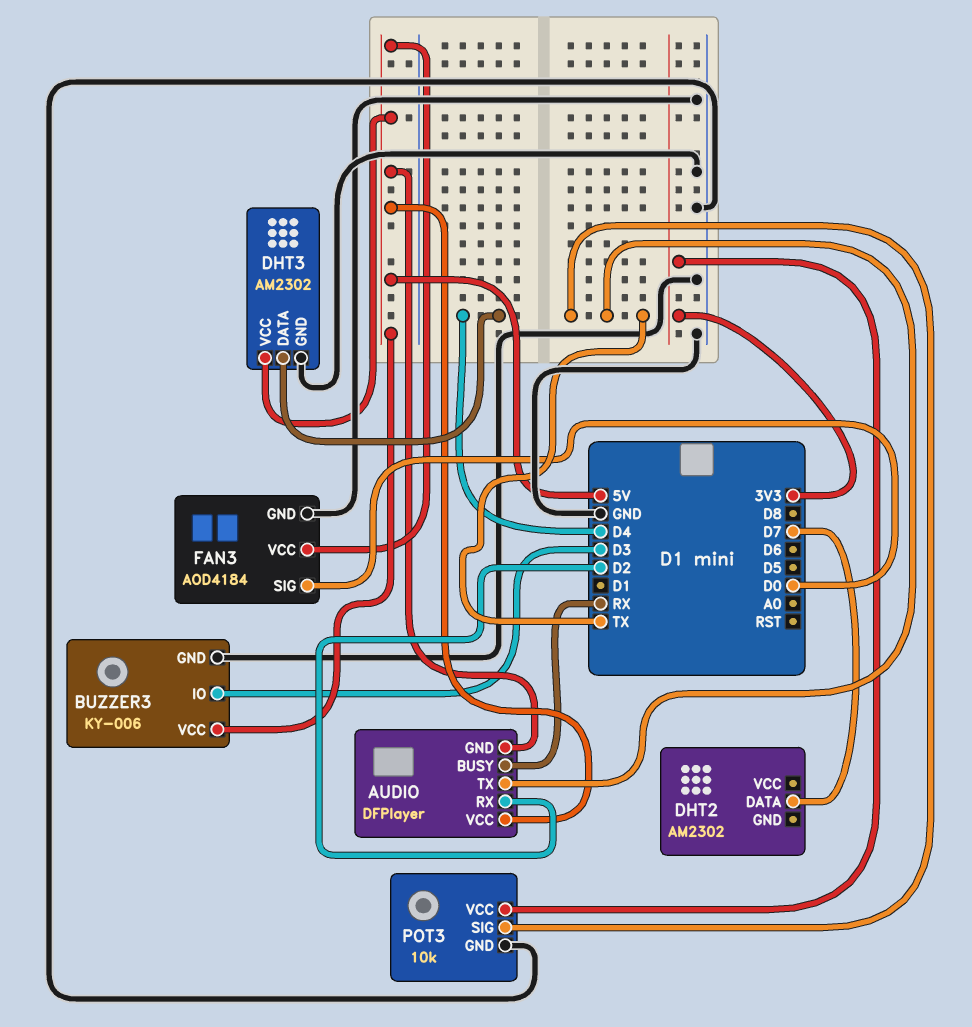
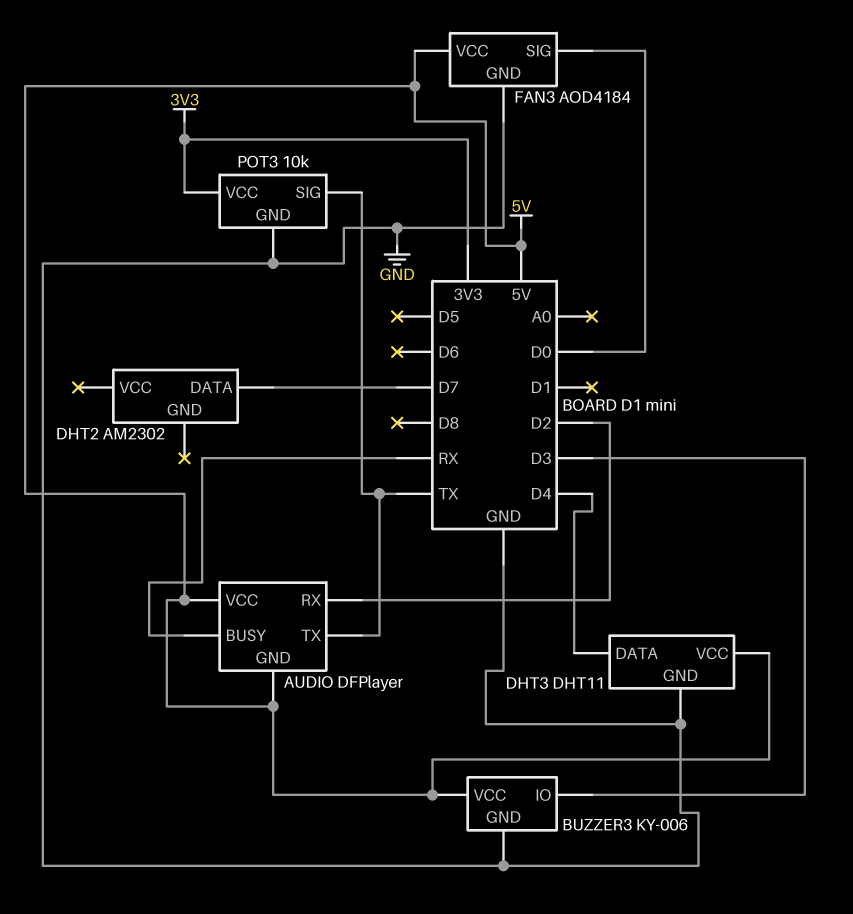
DHT3: AM2302 -> DHT11

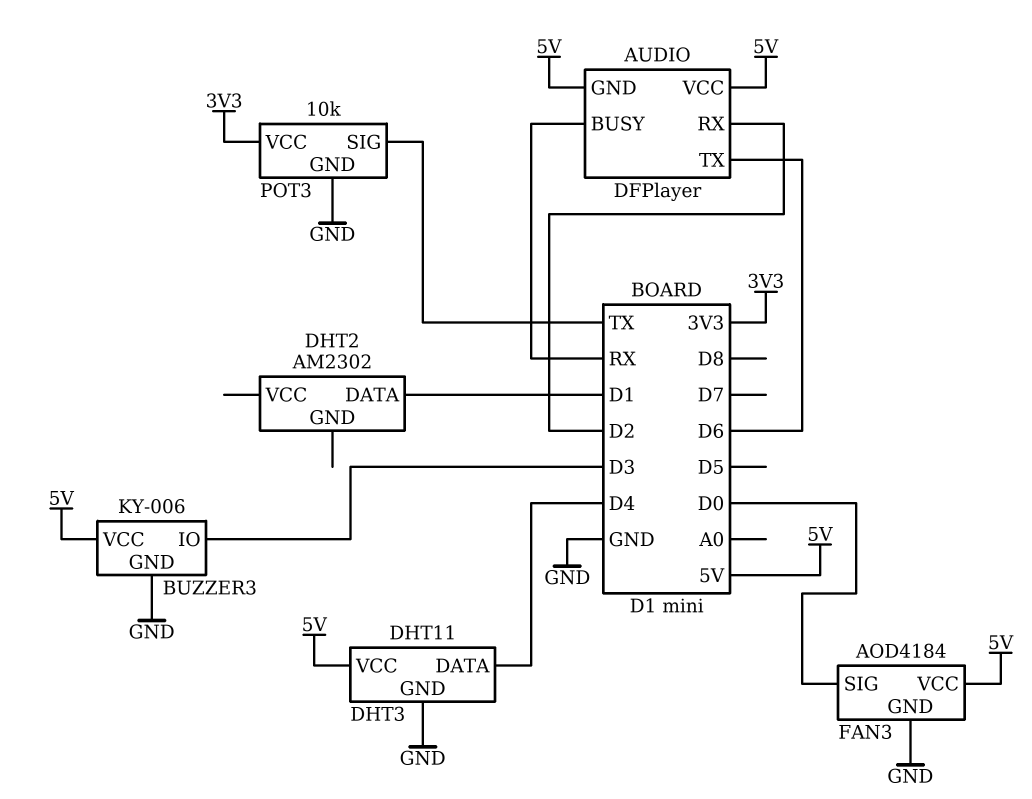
AUDIO pin TX: TX -> D6
DHT2 pin DATA: D7 -> D1

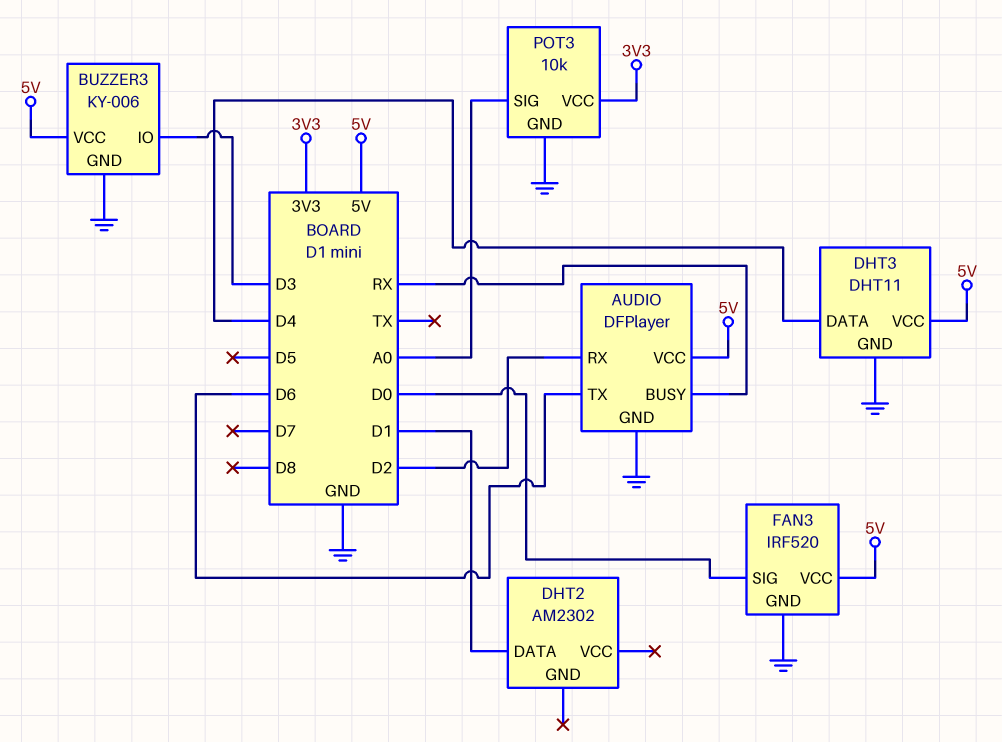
AUDIO pin GND: 5V -> GND
FAN3: AOD4184 -> IRF520
POT3 pin SIG: TX -> A0

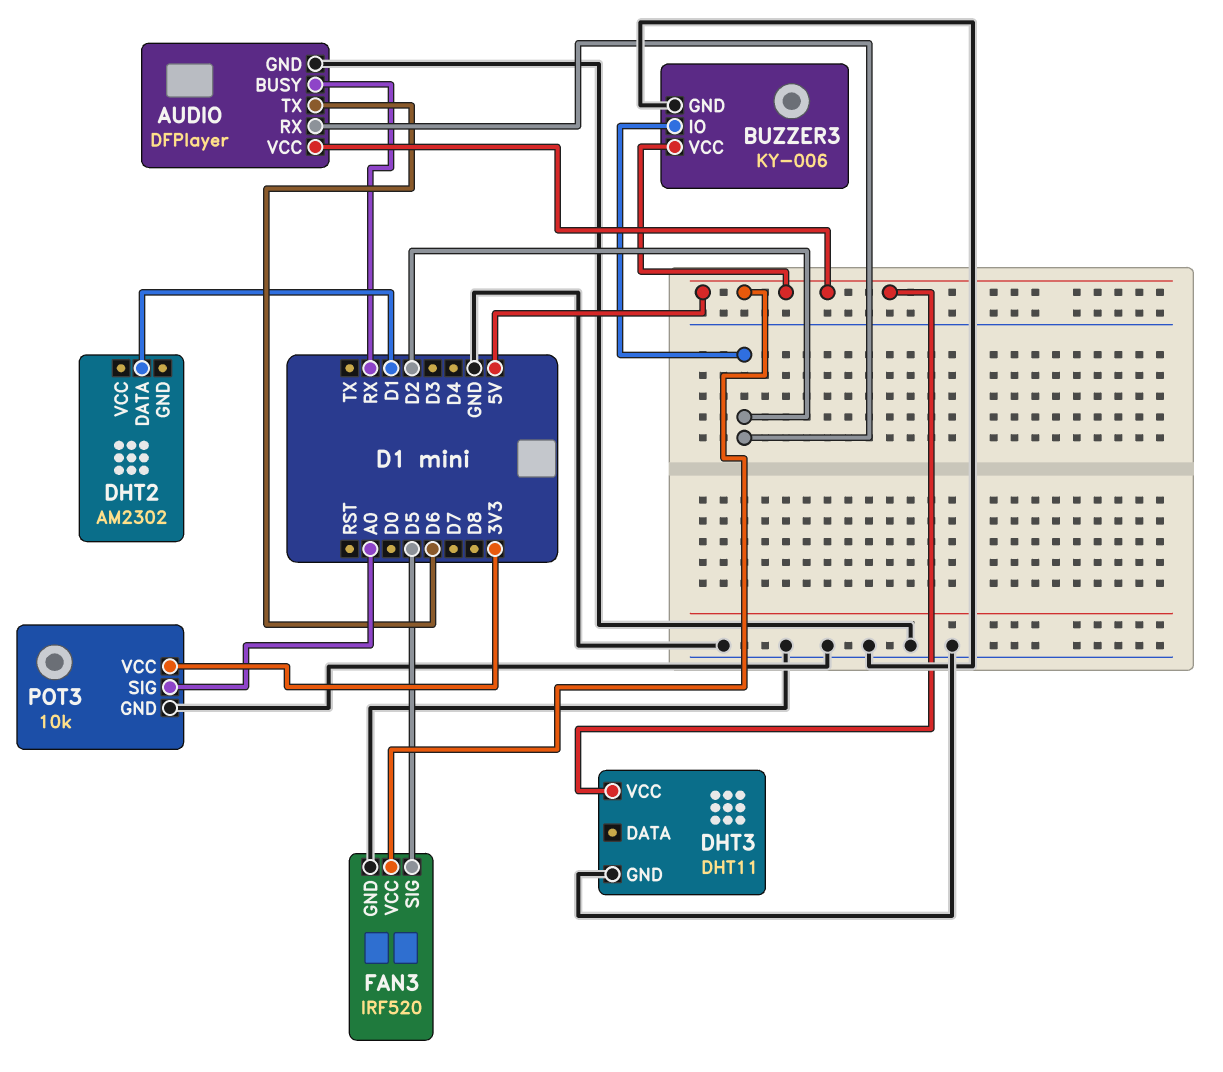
BUZZER3 pin IO: D3 -> D2
DHT3 pin DATA: D4 -> none
FAN3 pin SIG: D0 -> D5

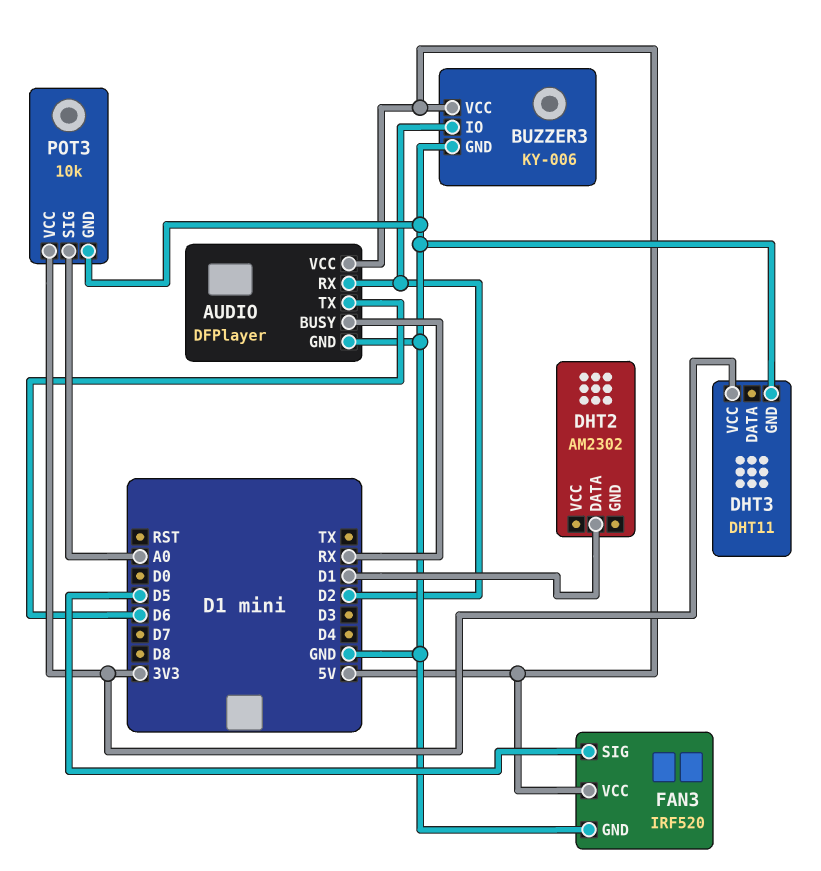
DHT3 pin VCC: 5V -> 3V3

